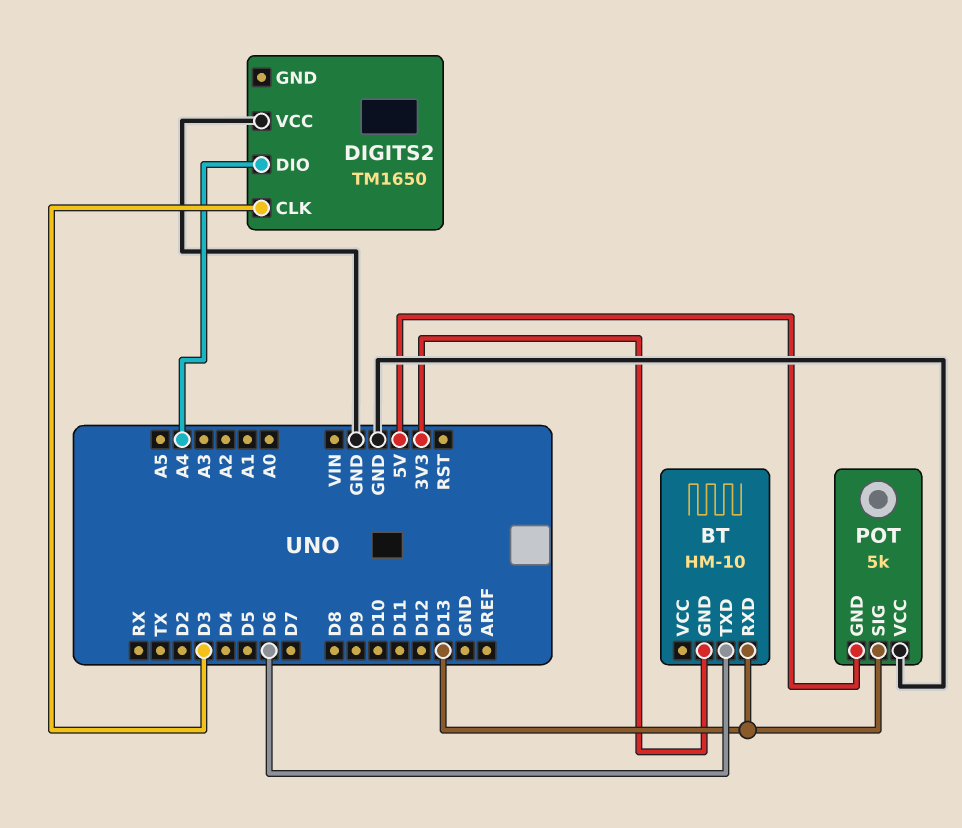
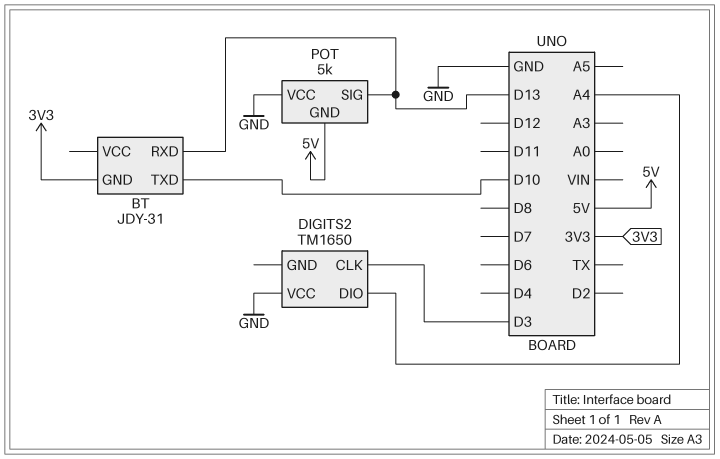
BT: HM-10 -> JDY-31
BT pin TXD: D6 -> D10

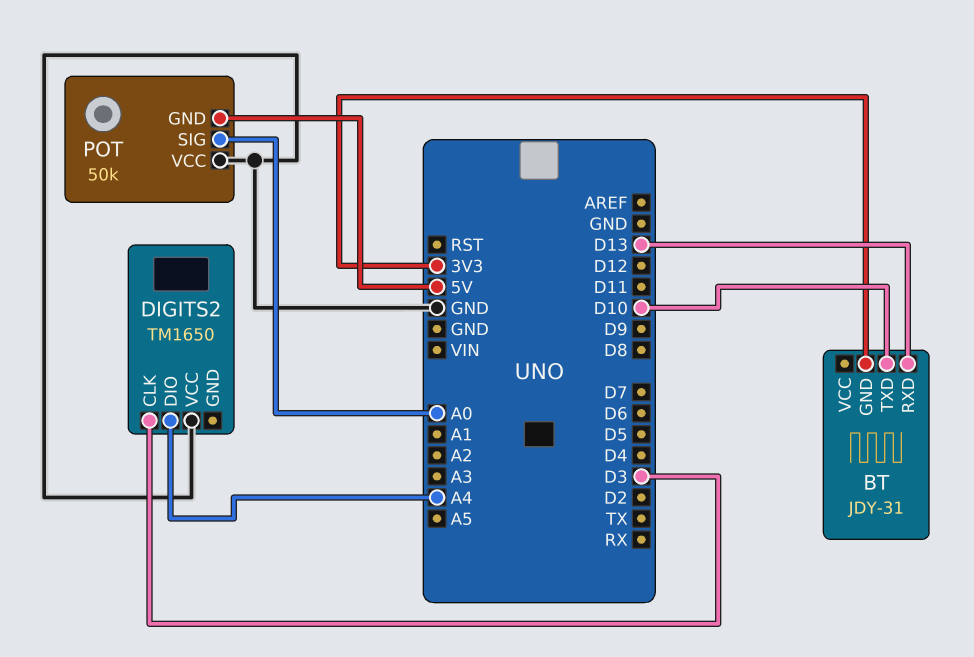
POT: 5k -> 50k
POT pin SIG: D13 -> A0

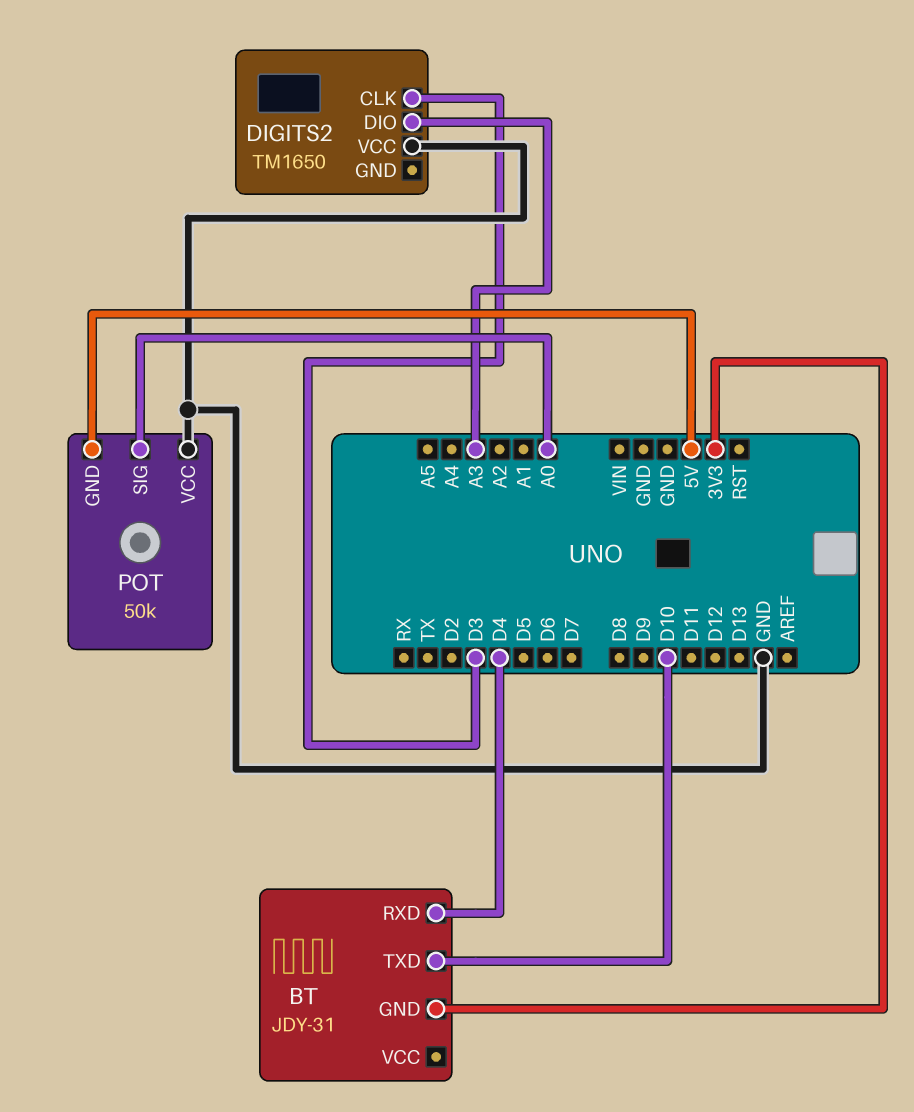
BT pin RXD: D13 -> D4
DIGITS2 pin DIO: A4 -> A3

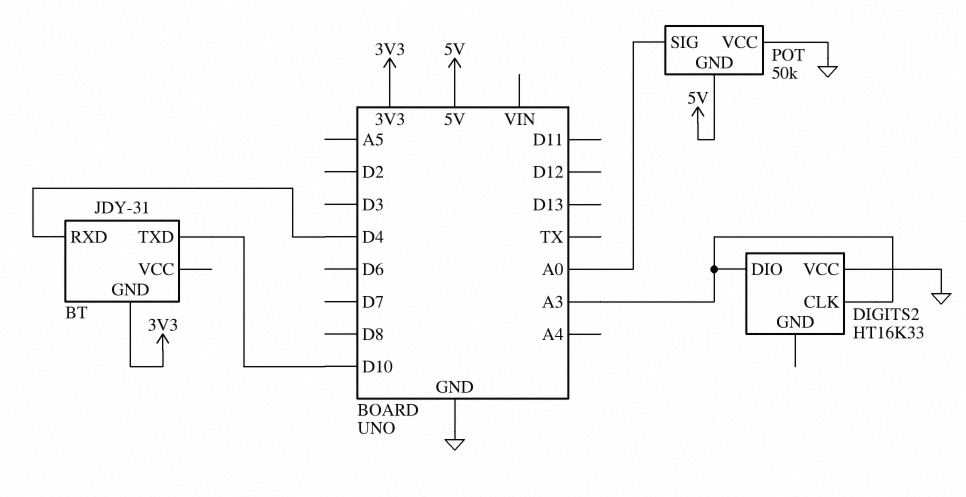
DIGITS2: TM1650 -> HT16K33
DIGITS2 pin CLK: D3 -> A3

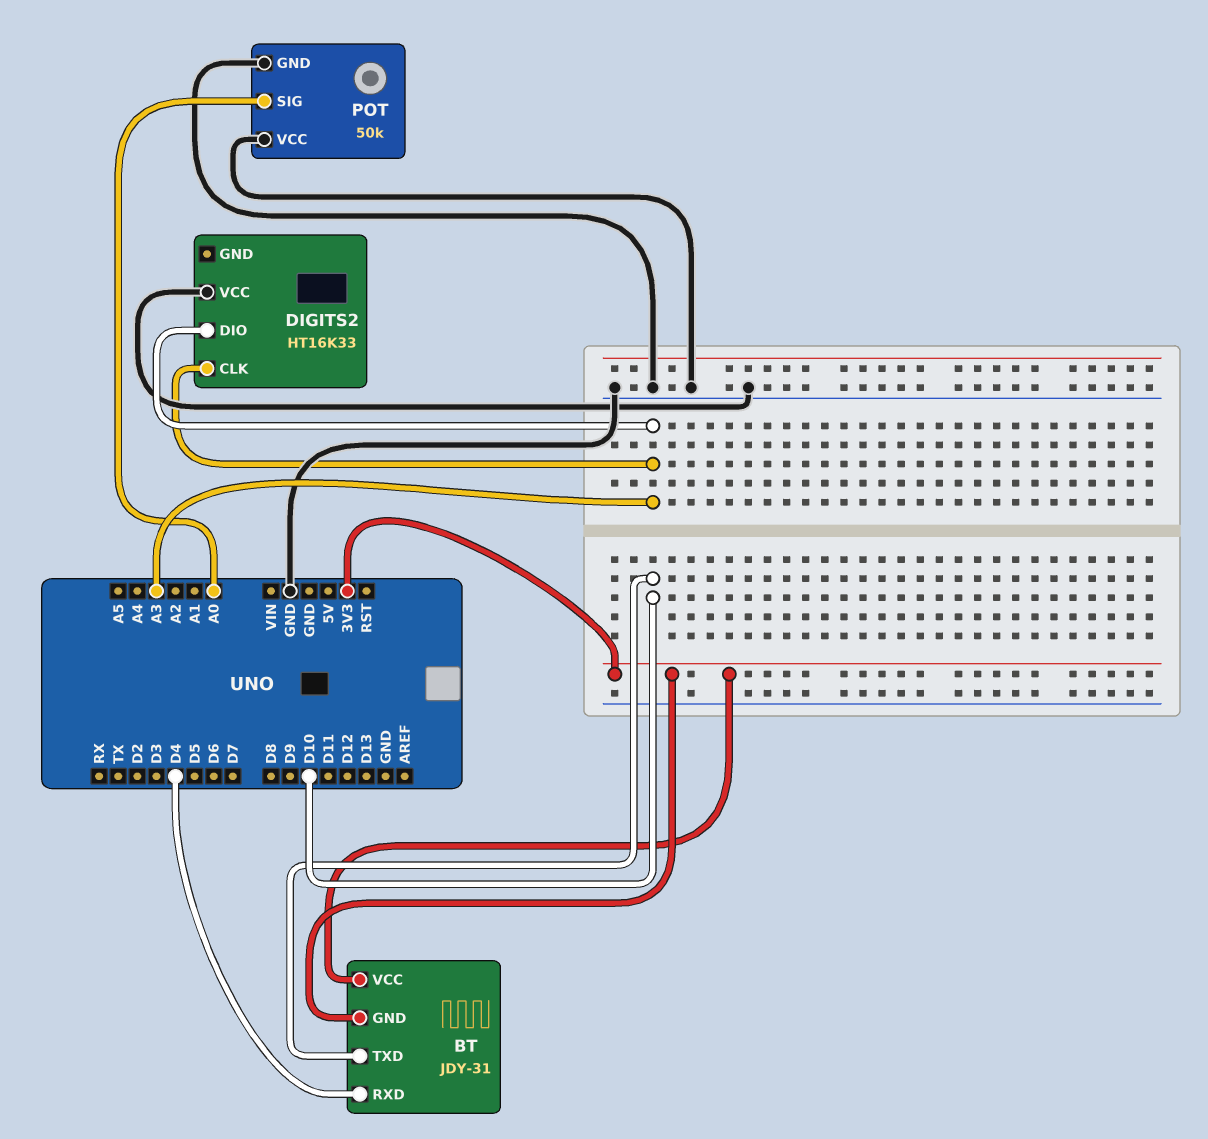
BT pin VCC: none -> 3V3
POT pin GND: 5V -> GND

